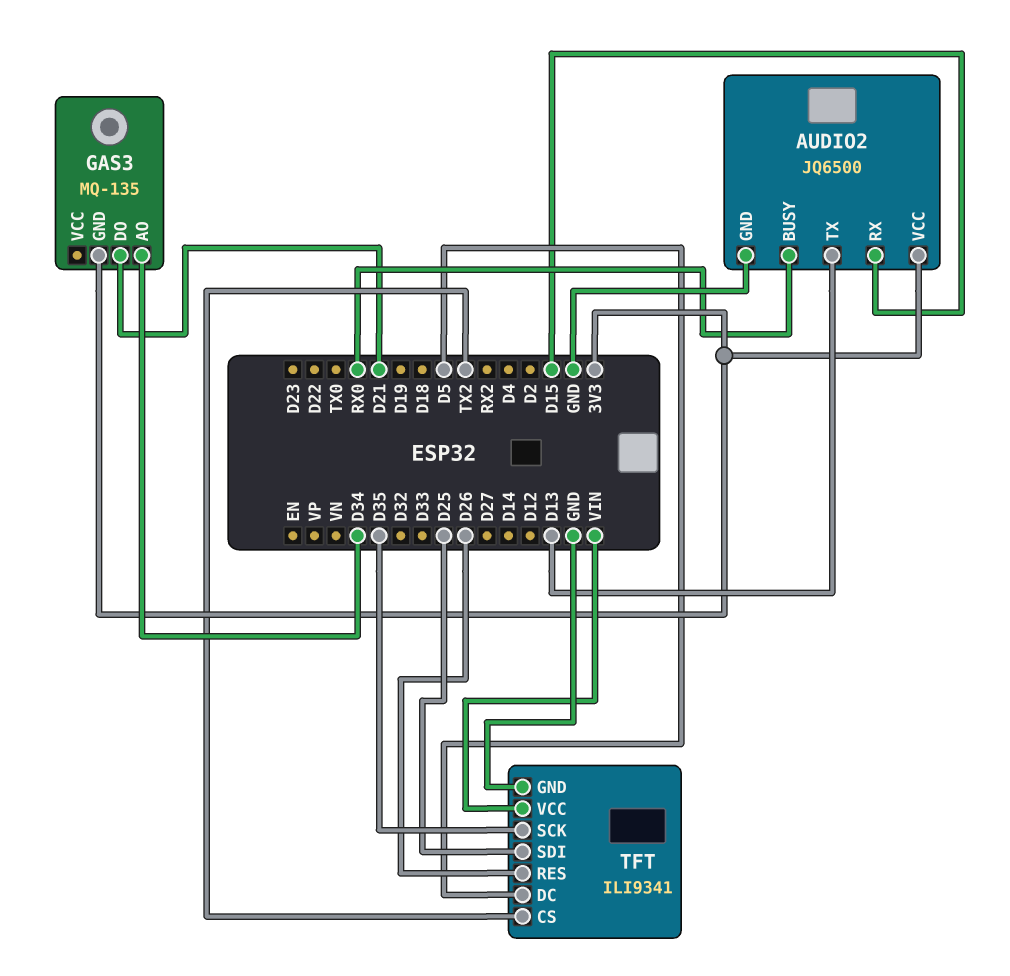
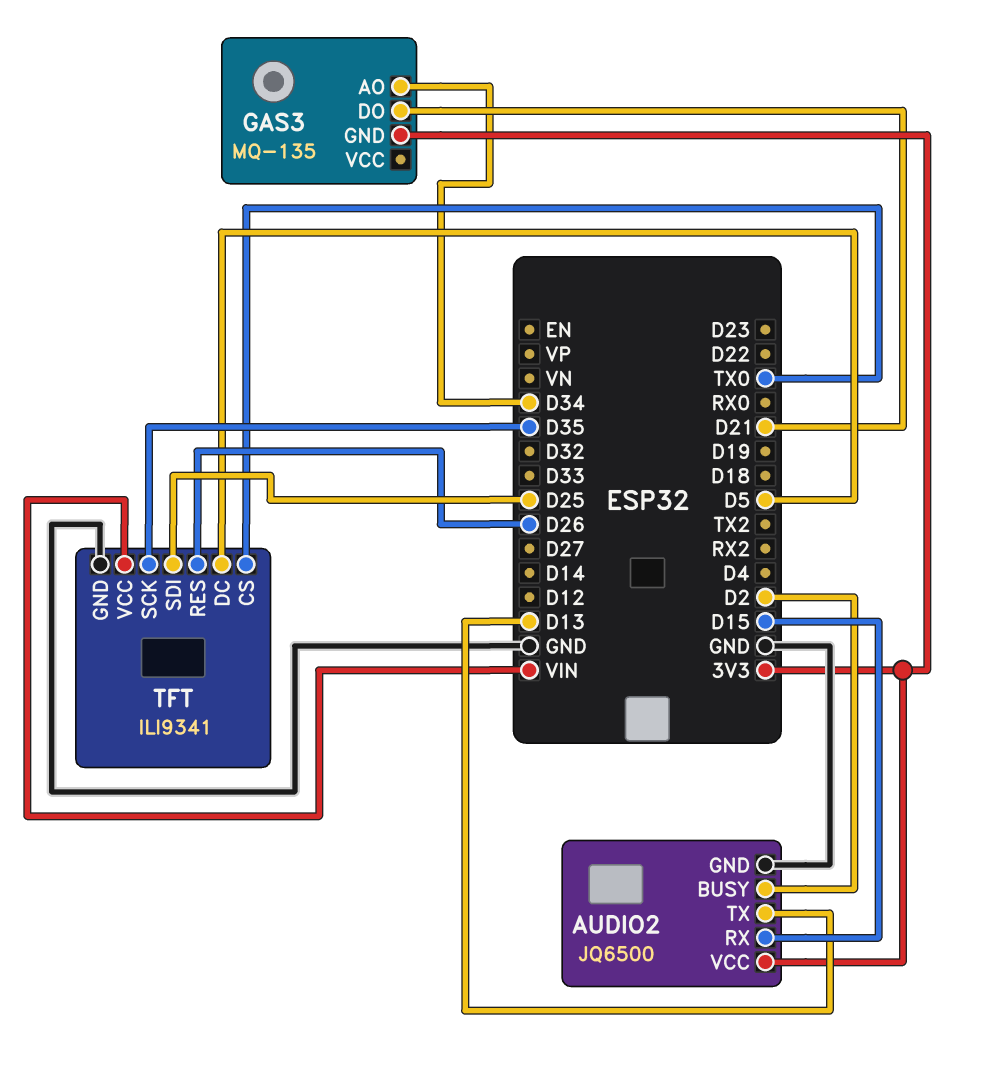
AUDIO2 pin BUSY: RX0 -> D2
TFT pin CS: TX2 -> TX0

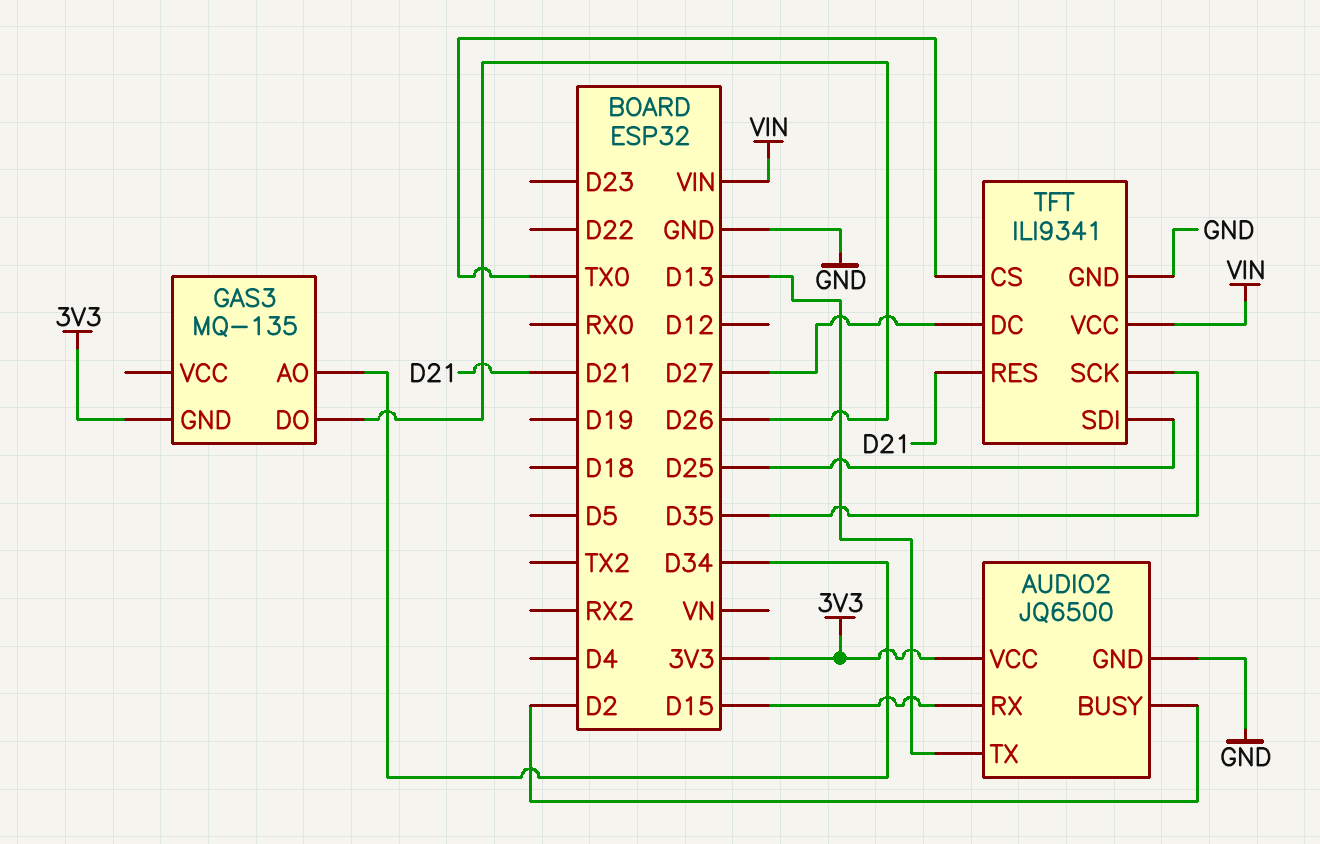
GAS3 pin DO: D21 -> D26
TFT pin DC: D5 -> D27
TFT pin RES: D26 -> D21

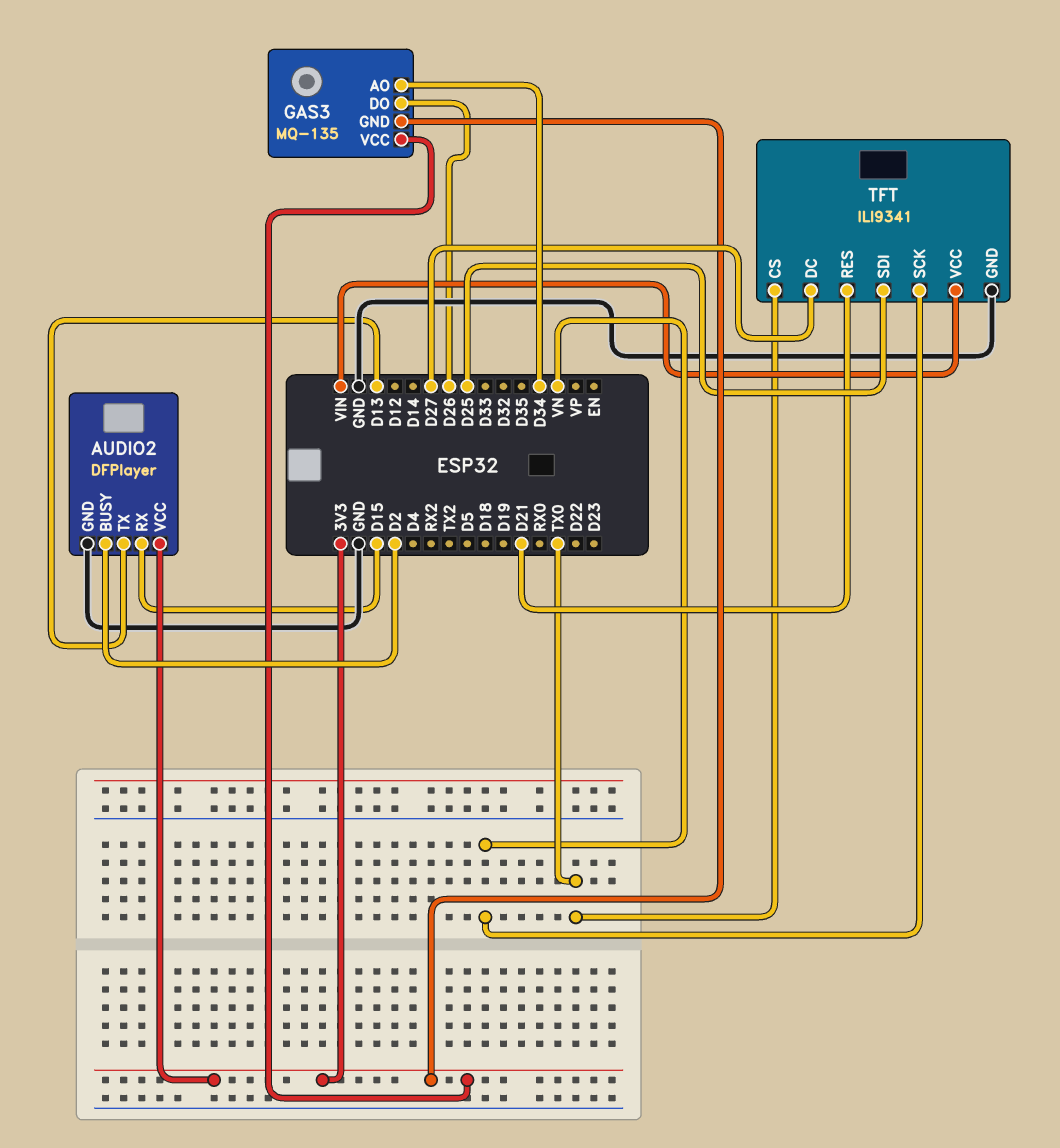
AUDIO2: JQ6500 -> DFPlayer
GAS3 pin VCC: none -> 3V3
TFT pin SCK: D35 -> VN

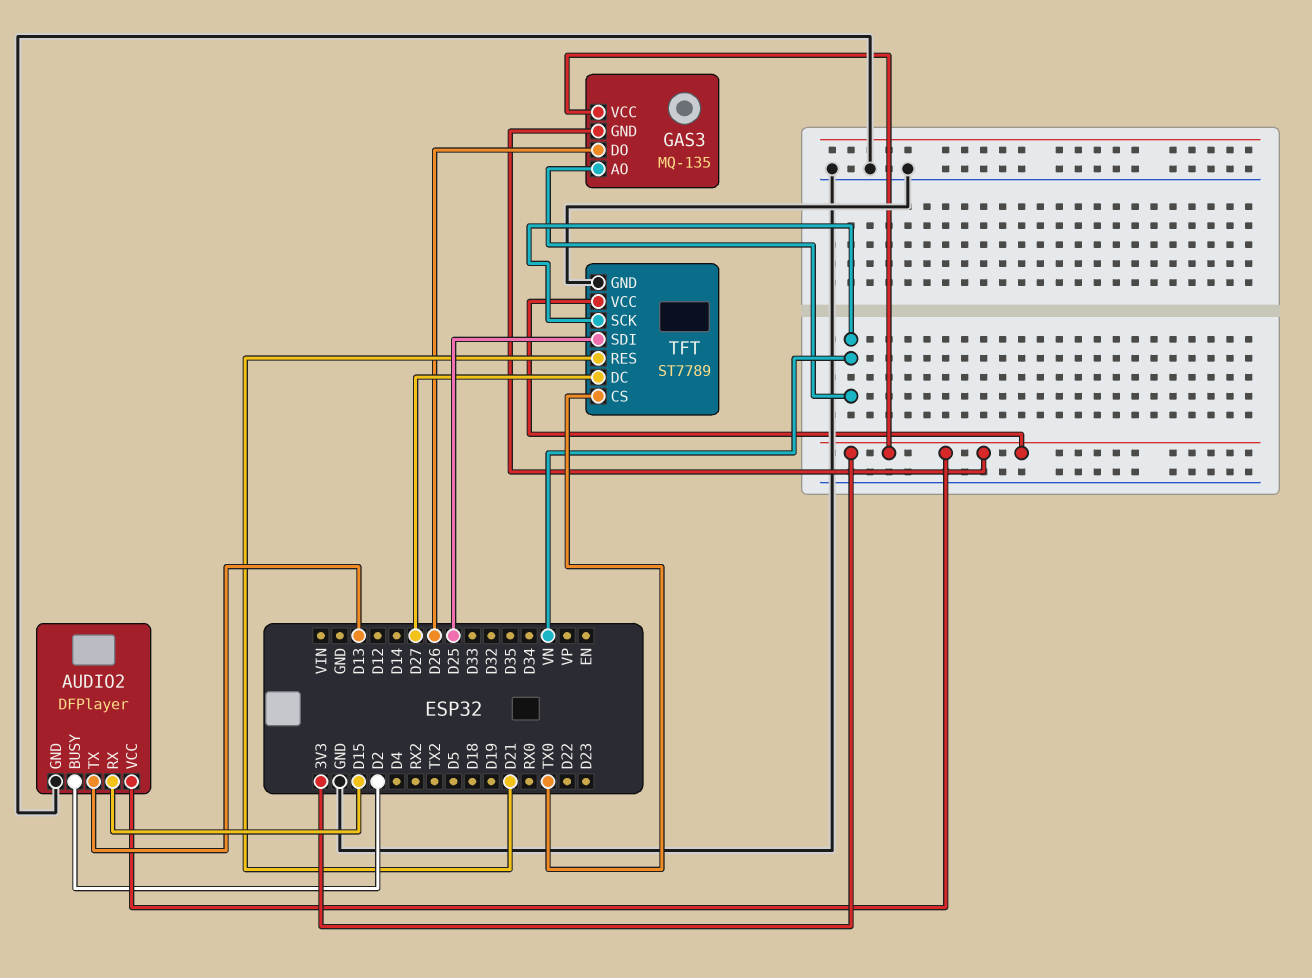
GAS3 pin AO: D34 -> VN
TFT: ILI9341 -> ST7789
TFT pin VCC: VIN -> 3V3

